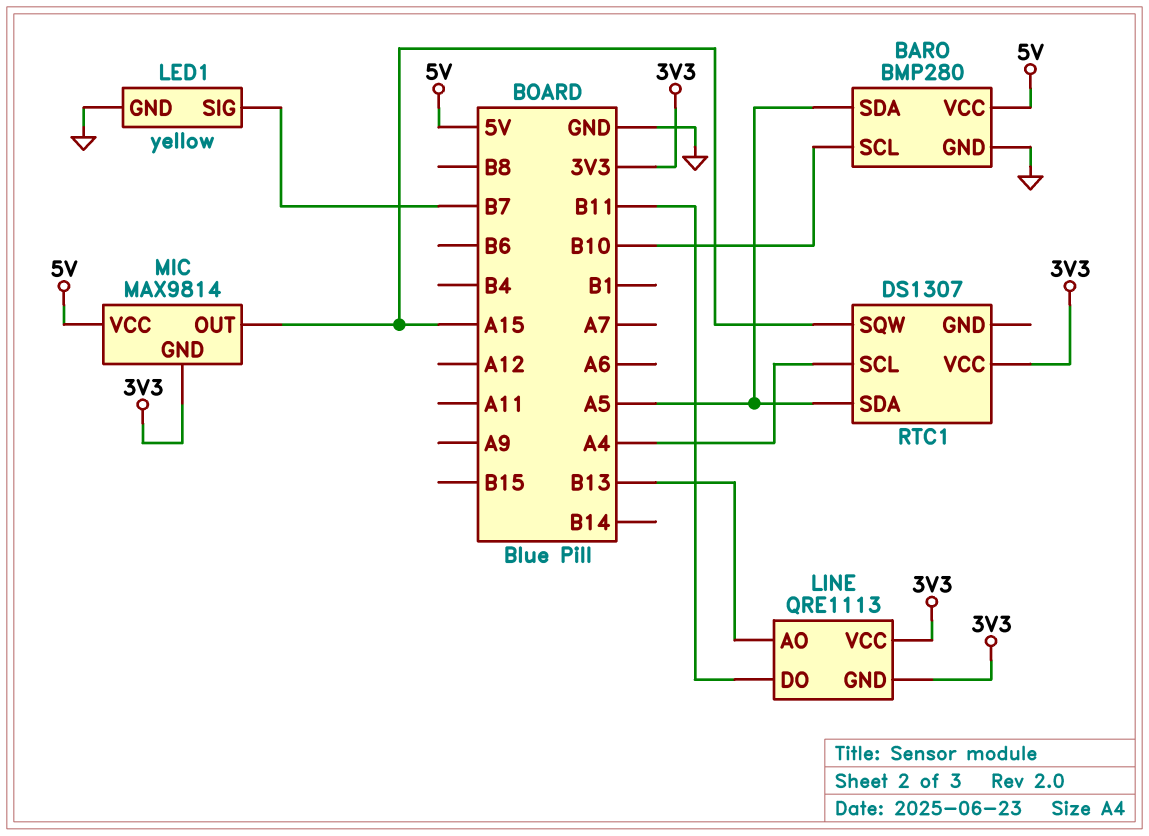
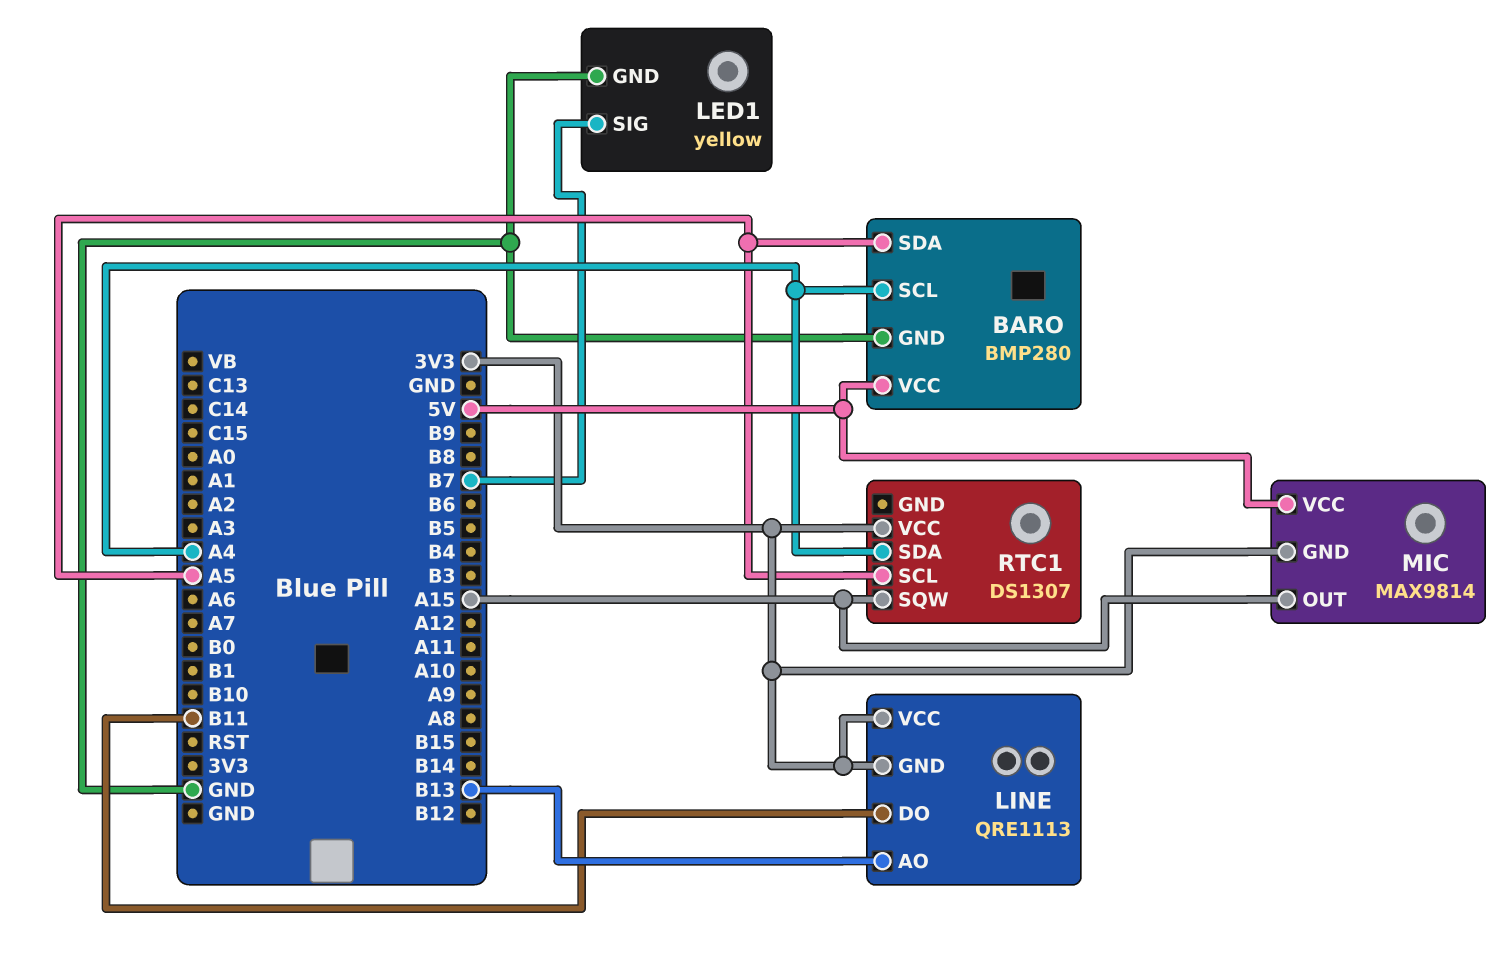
BARO pin SCL: B10 -> A4
RTC1 pin SCL: A4 -> A5
RTC1 pin SDA: A5 -> A4

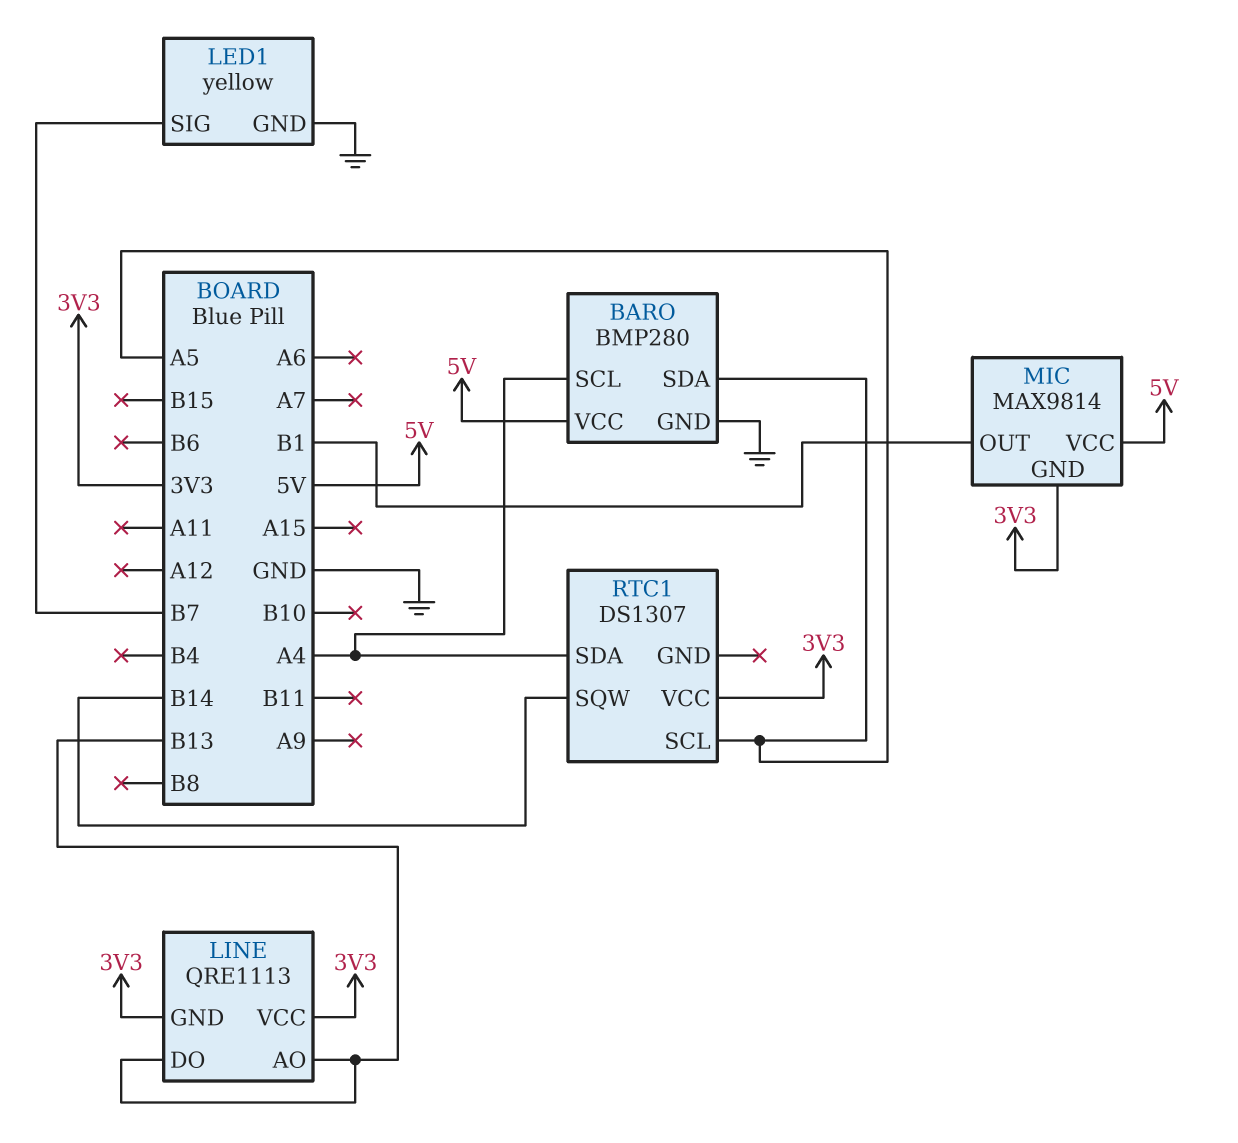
LINE pin DO: B11 -> B13
MIC pin OUT: A15 -> B1
RTC1 pin SQW: A15 -> B14

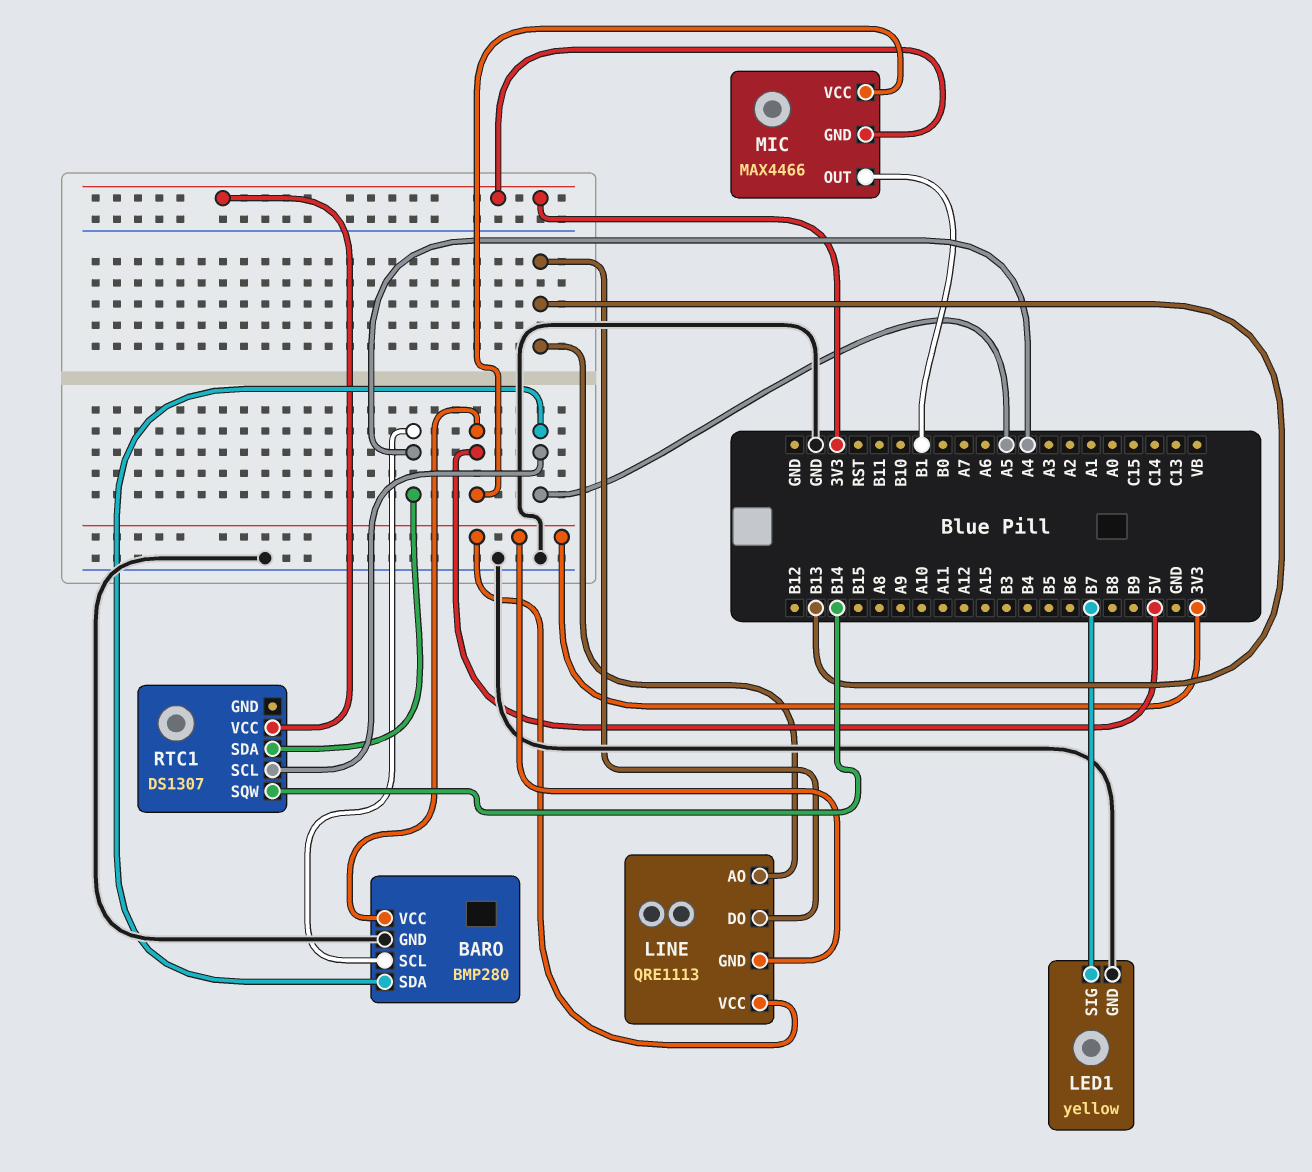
MIC: MAX9814 -> MAX4466

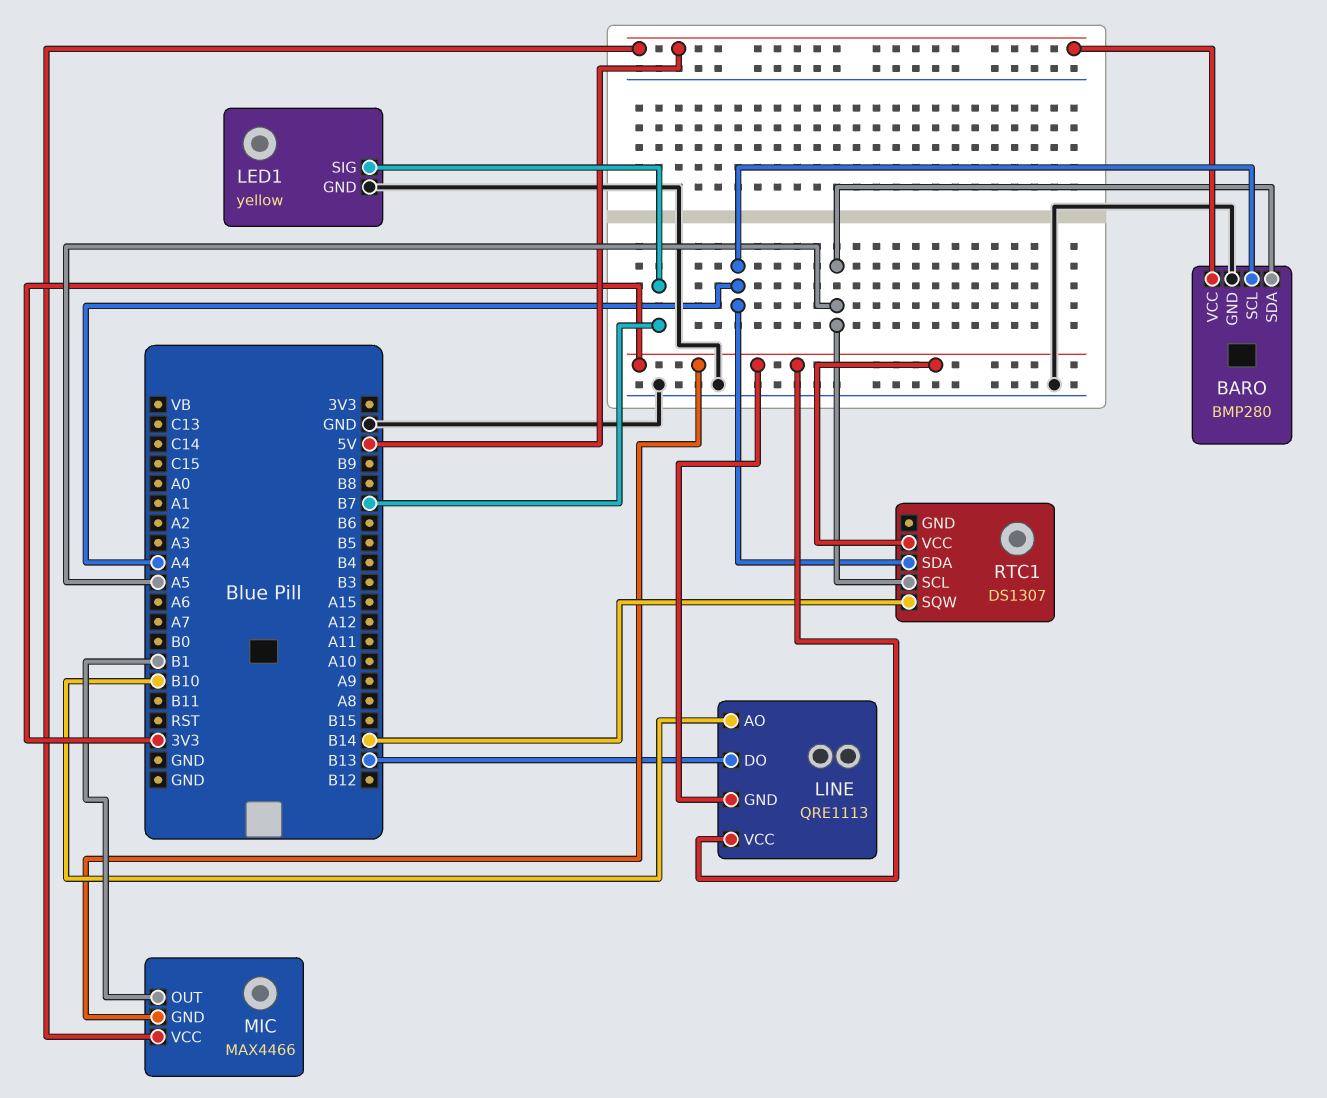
LINE pin AO: B13 -> B10

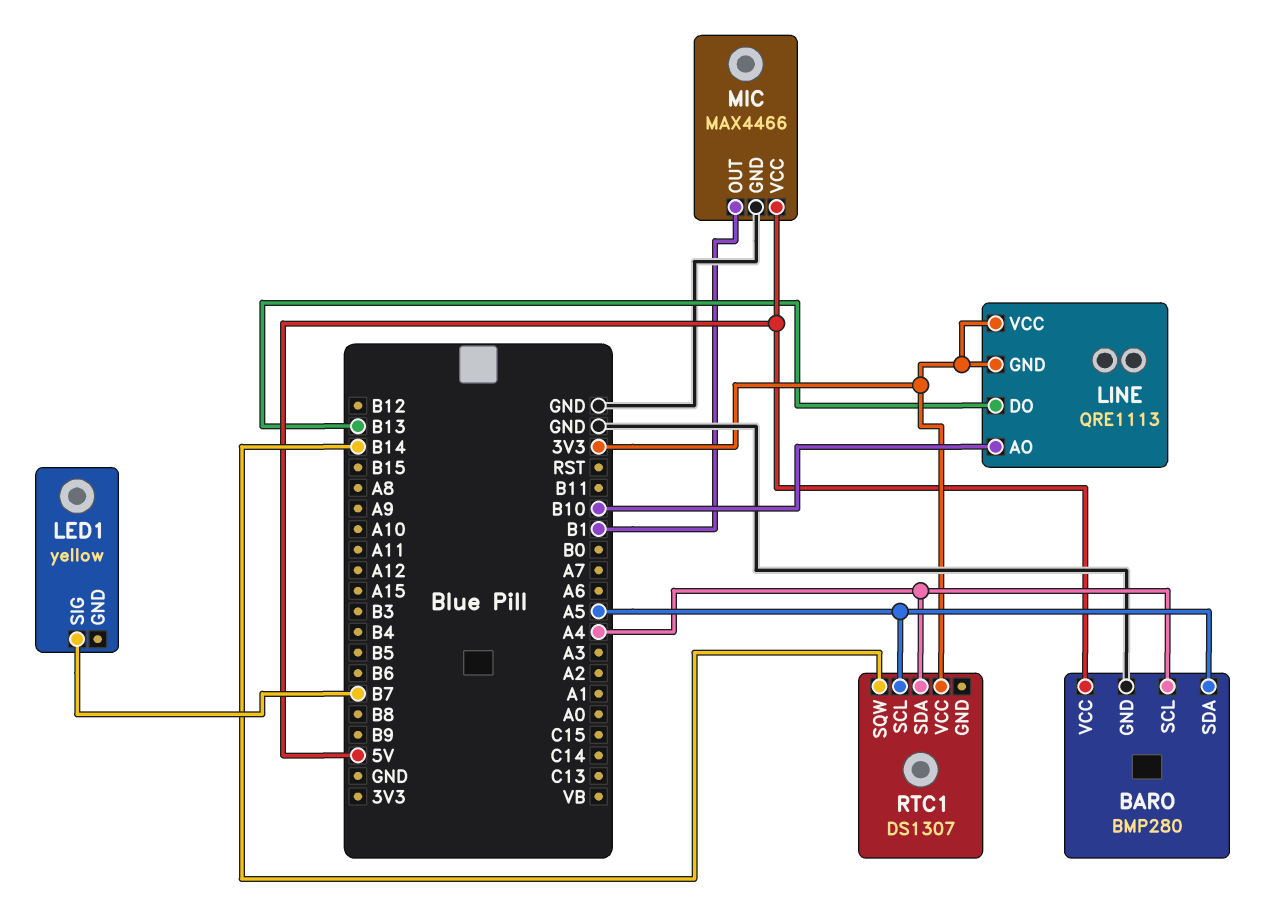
LED1 pin GND: GND -> none
MIC pin GND: 3V3 -> GND

